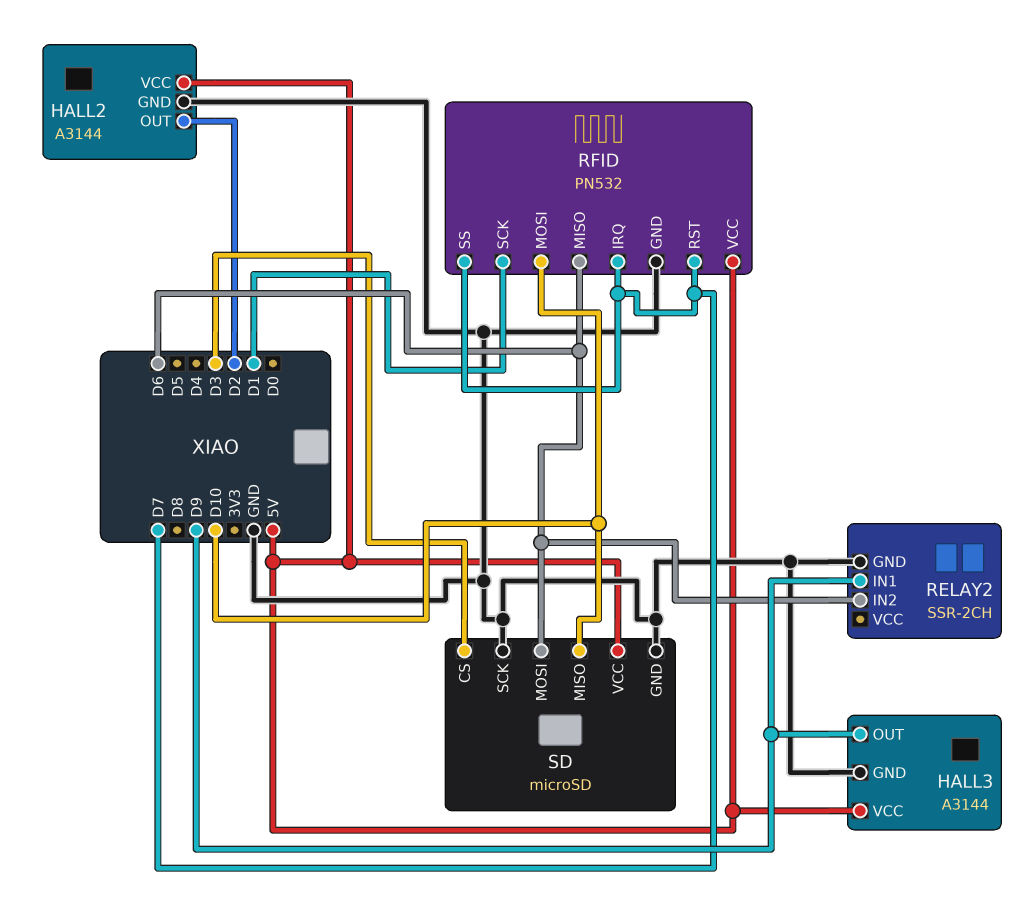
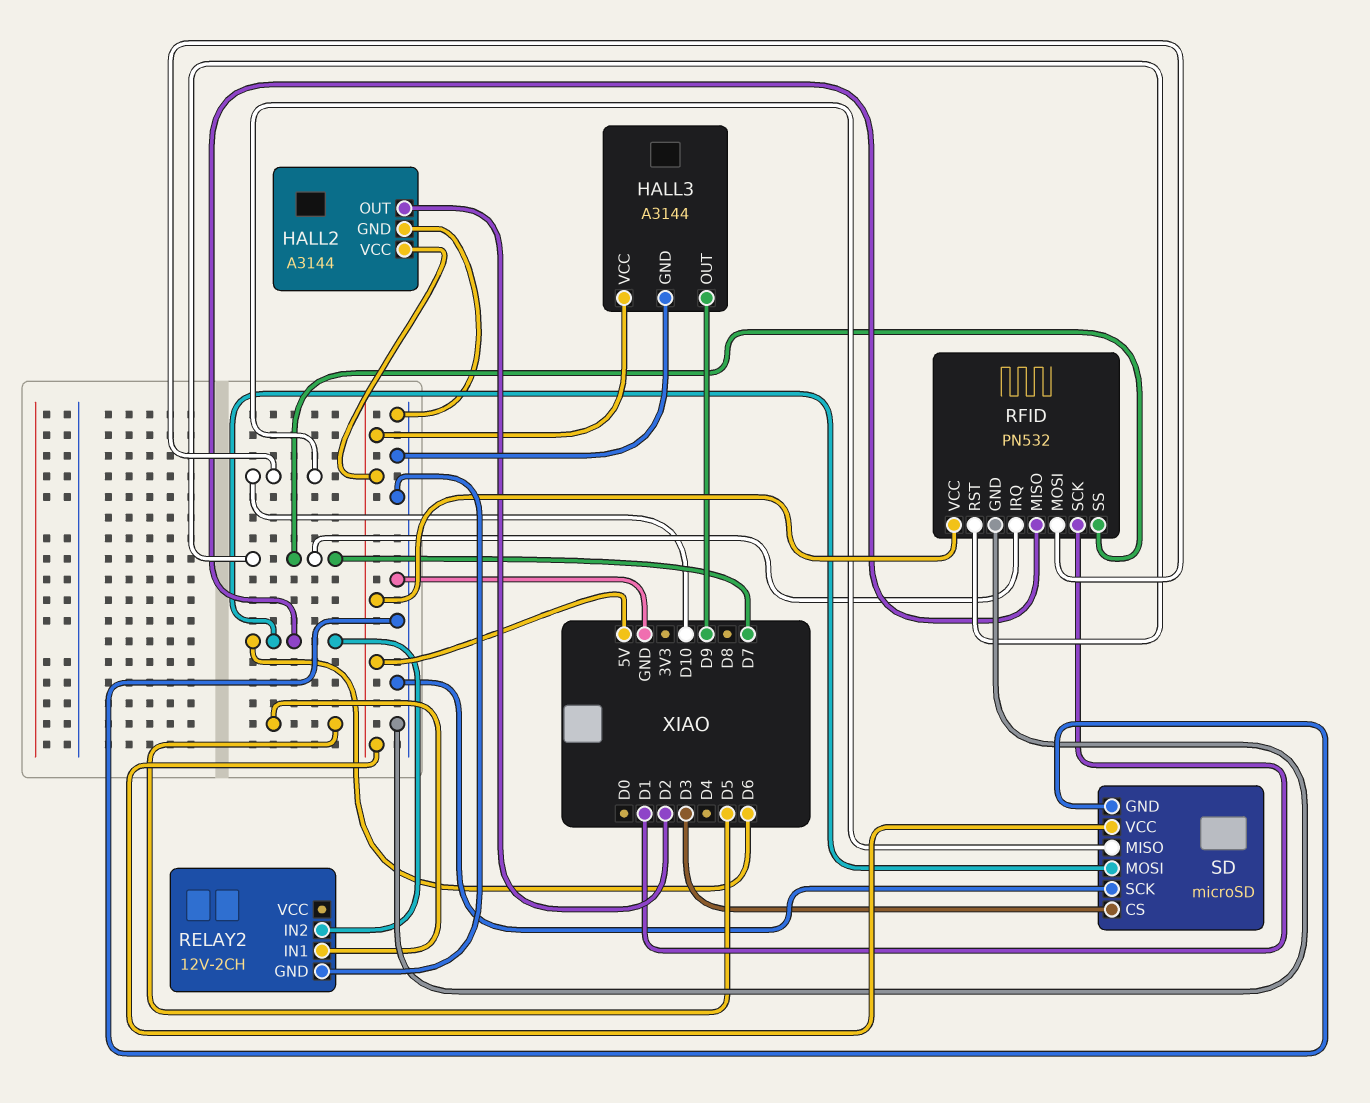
RELAY2: SSR-2CH -> 12V-2CH
RELAY2 pin IN1: D9 -> D5

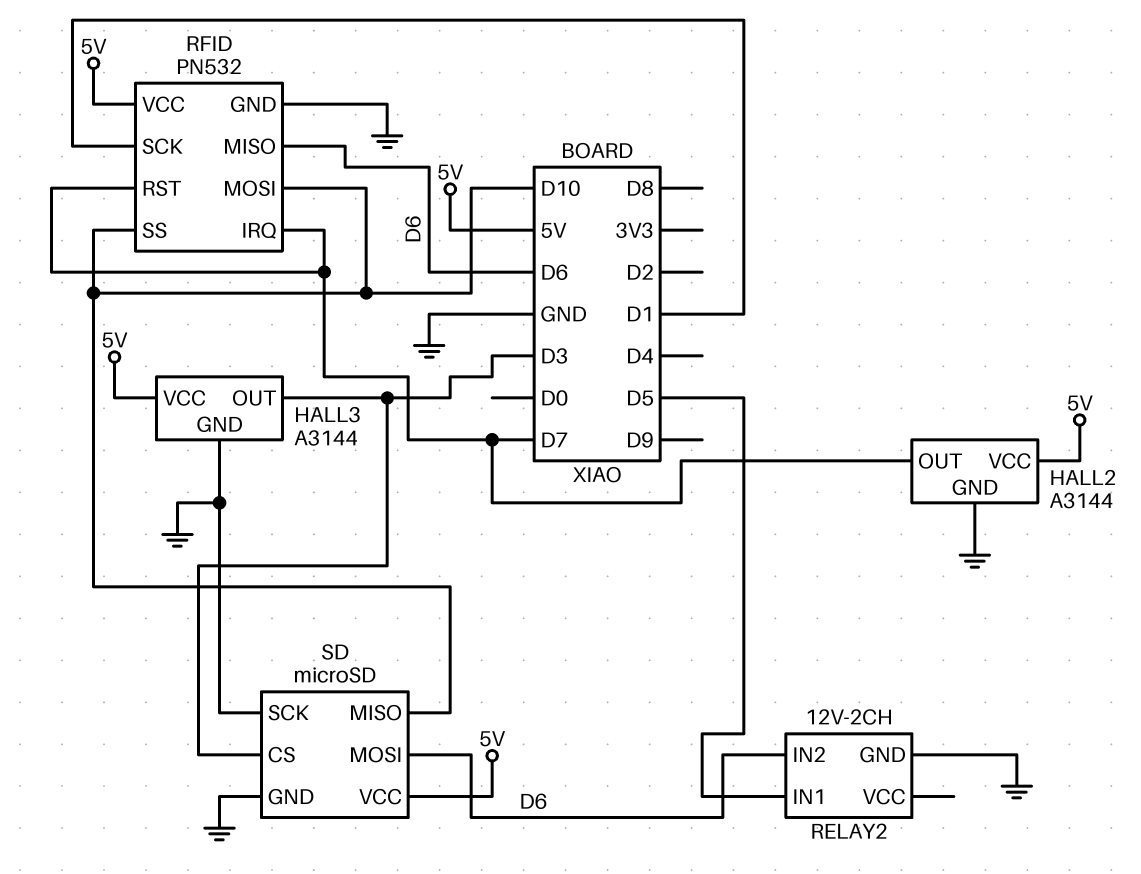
HALL2 pin OUT: D2 -> D7
HALL3 pin OUT: D9 -> D3
RFID pin SS: D7 -> D10

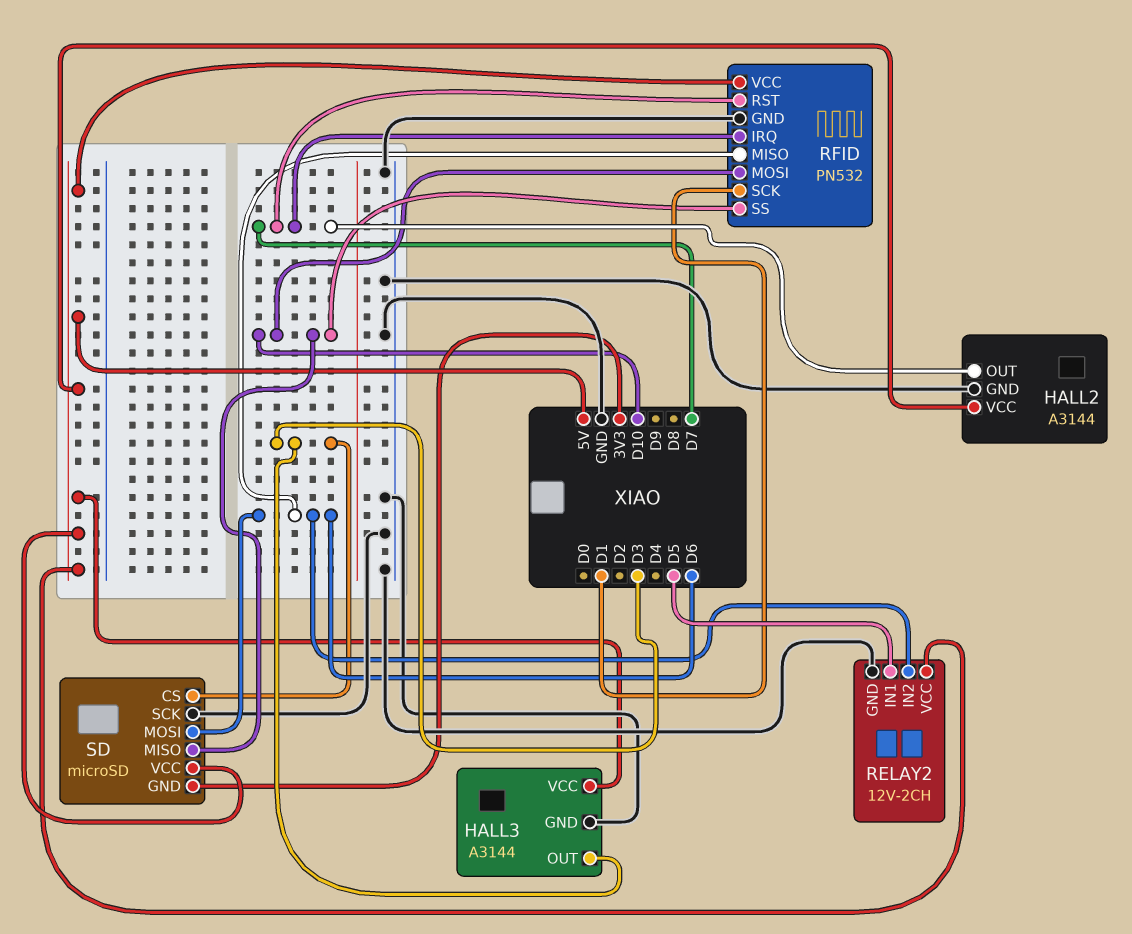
RELAY2 pin VCC: none -> 5V
SD pin GND: GND -> 3V3

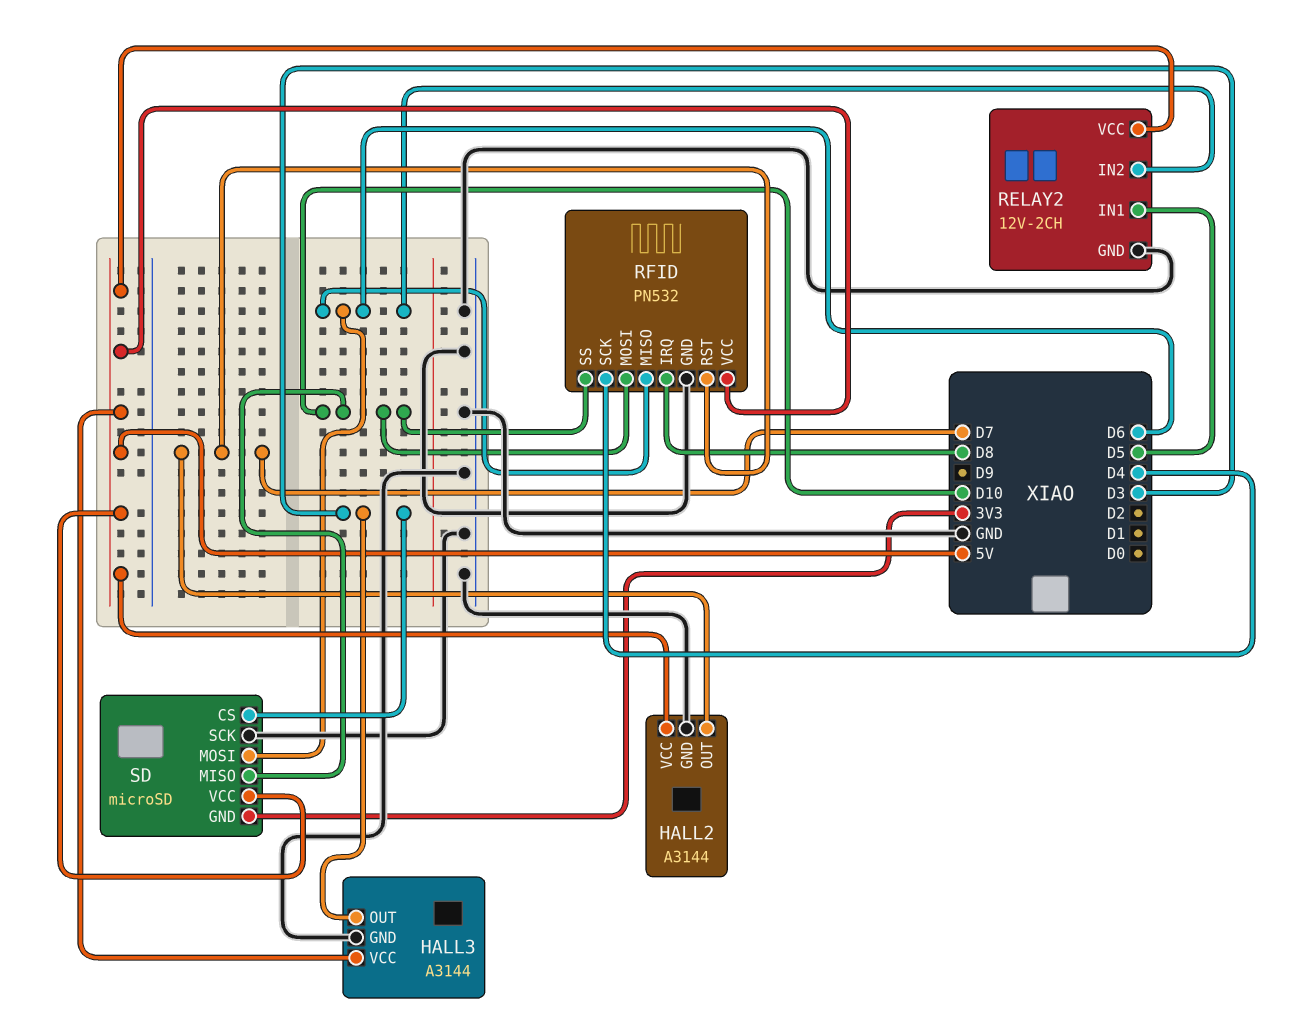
RFID pin IRQ: D7 -> D8
RFID pin SCK: D1 -> D4

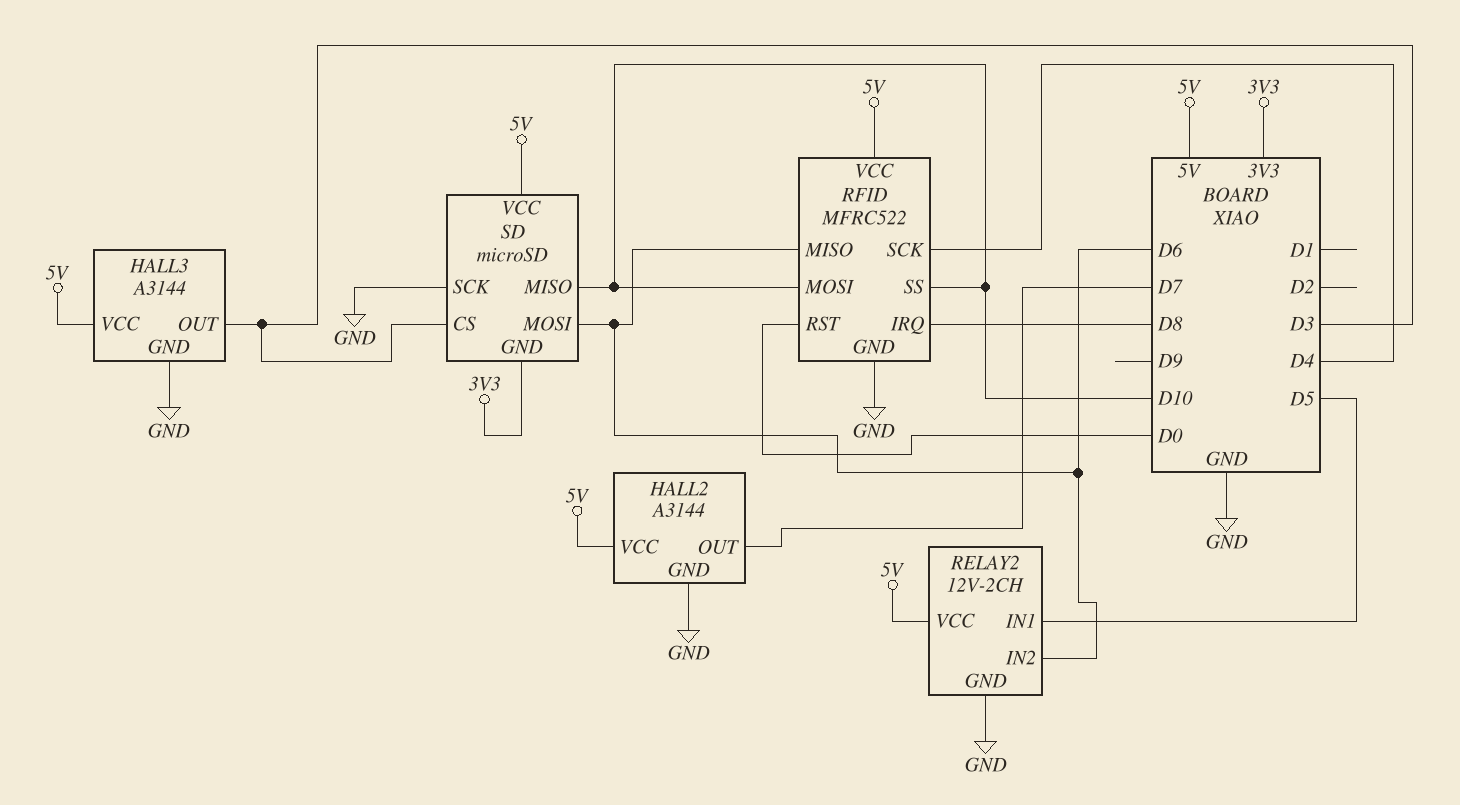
RFID: PN532 -> MFRC522
RFID pin RST: D7 -> D0

